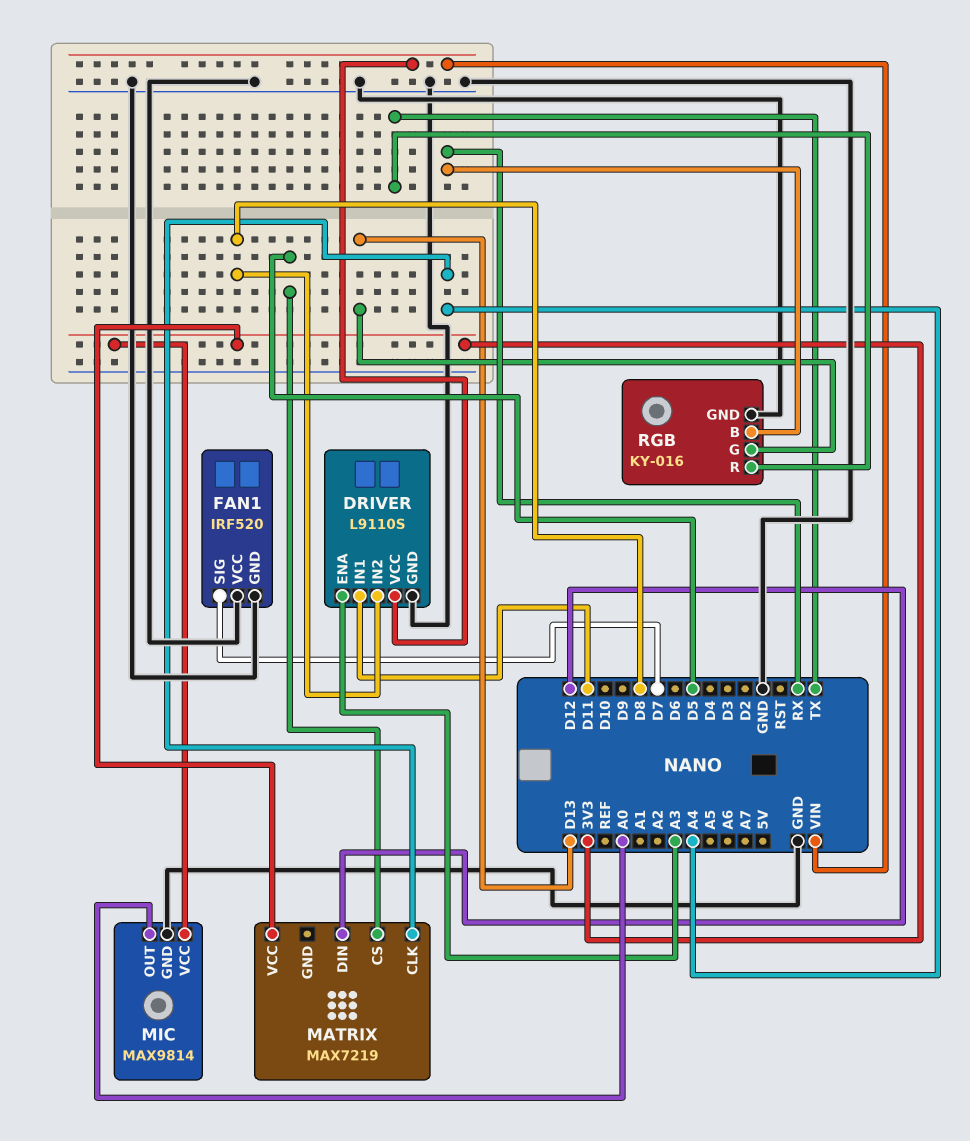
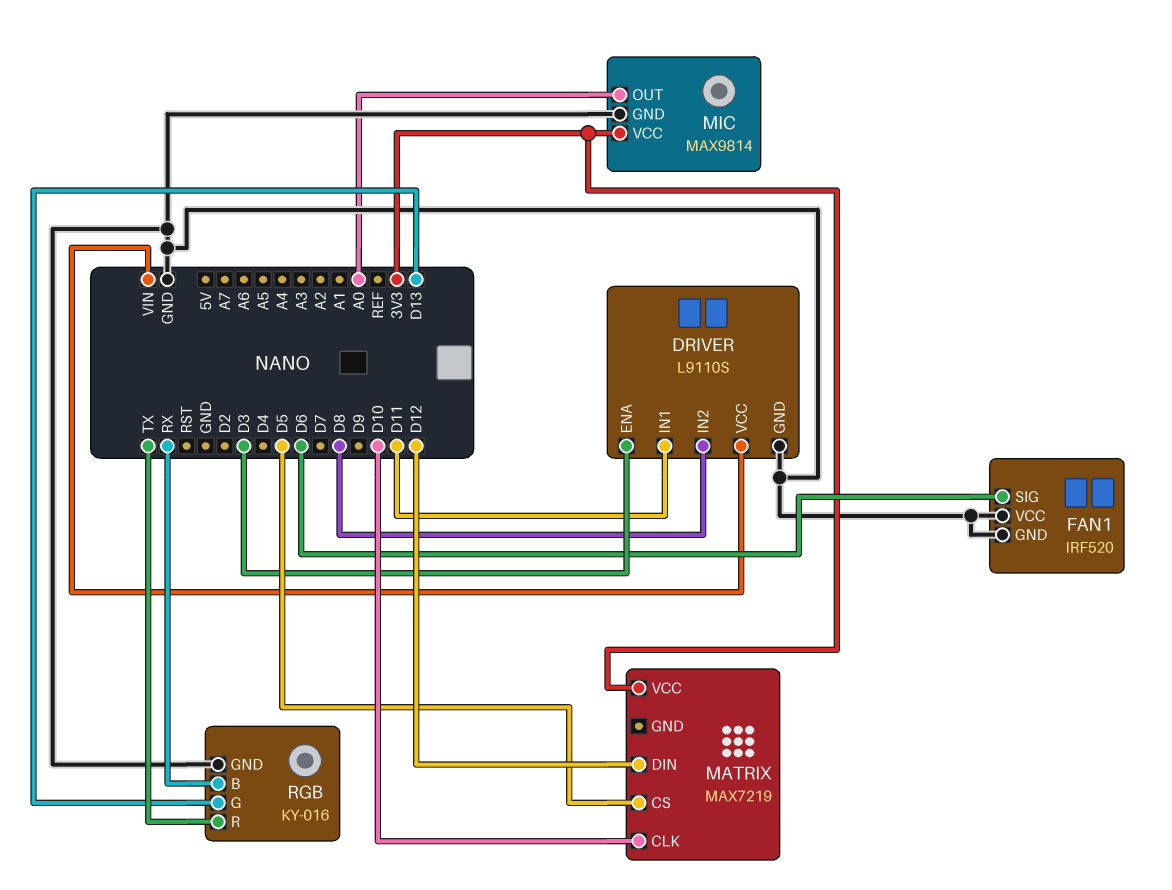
DRIVER pin ENA: A3 -> D3
FAN1 pin SIG: D7 -> D6
MATRIX pin CLK: A4 -> D10

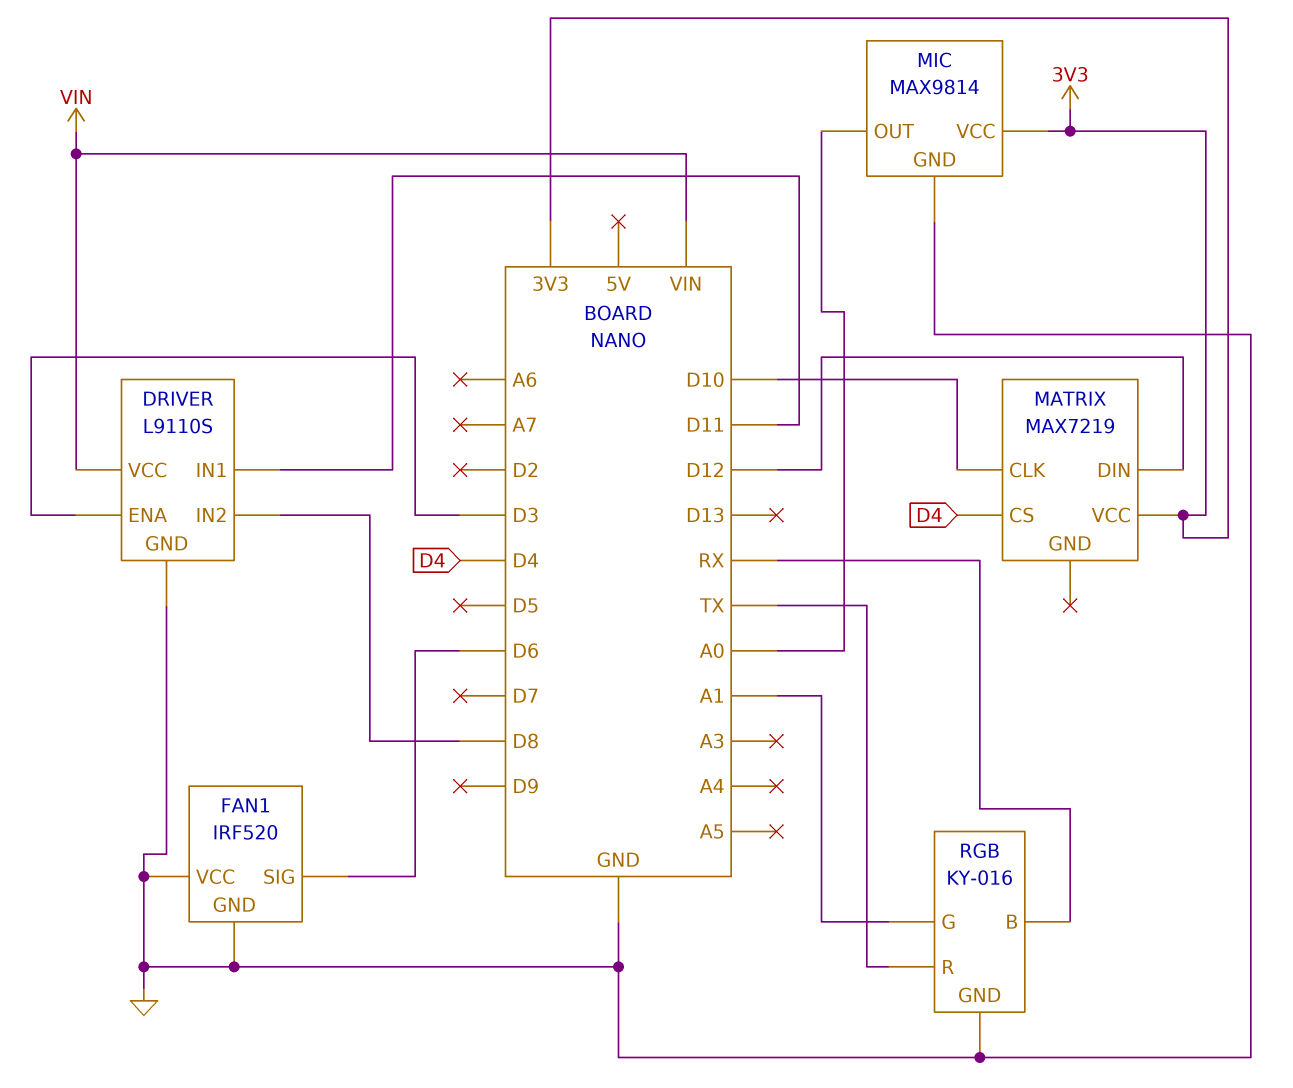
MATRIX pin CS: D5 -> D4
RGB pin G: D13 -> A1

